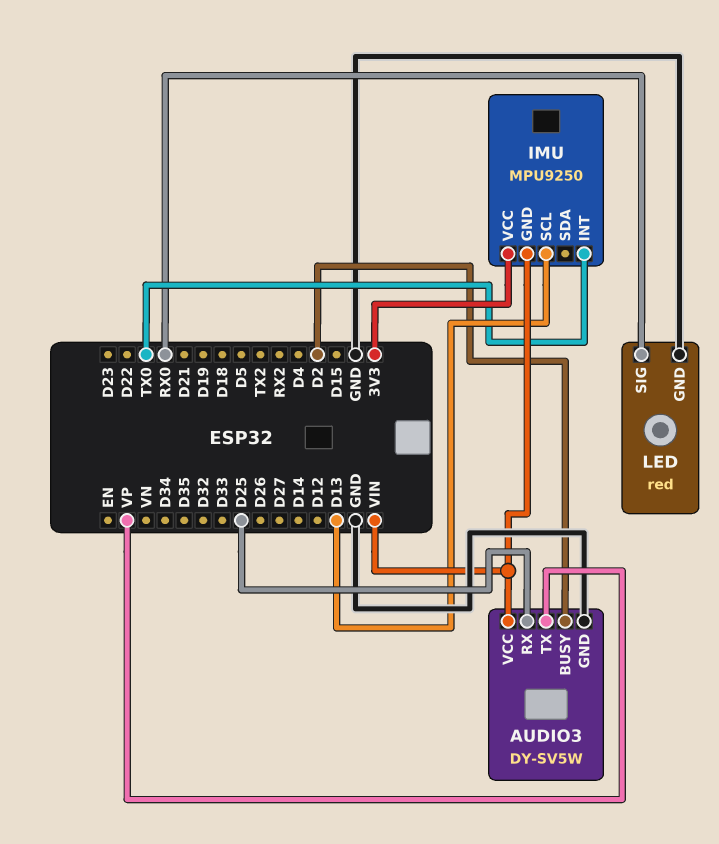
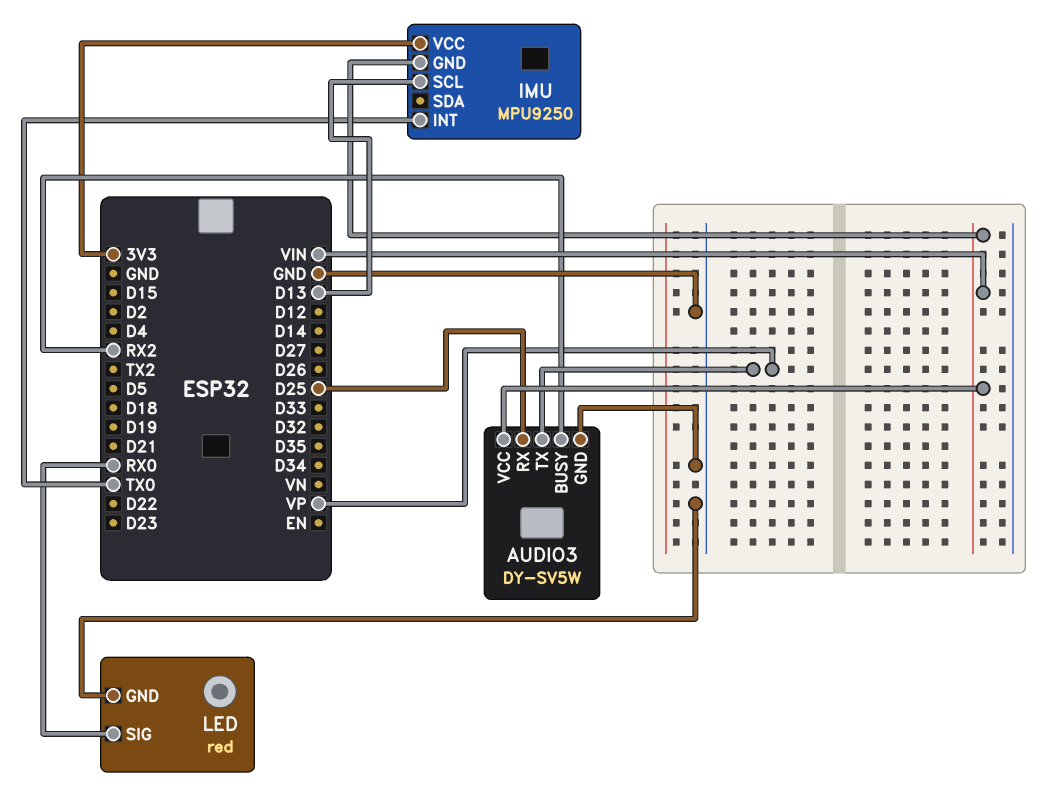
AUDIO3 pin BUSY: D2 -> RX2

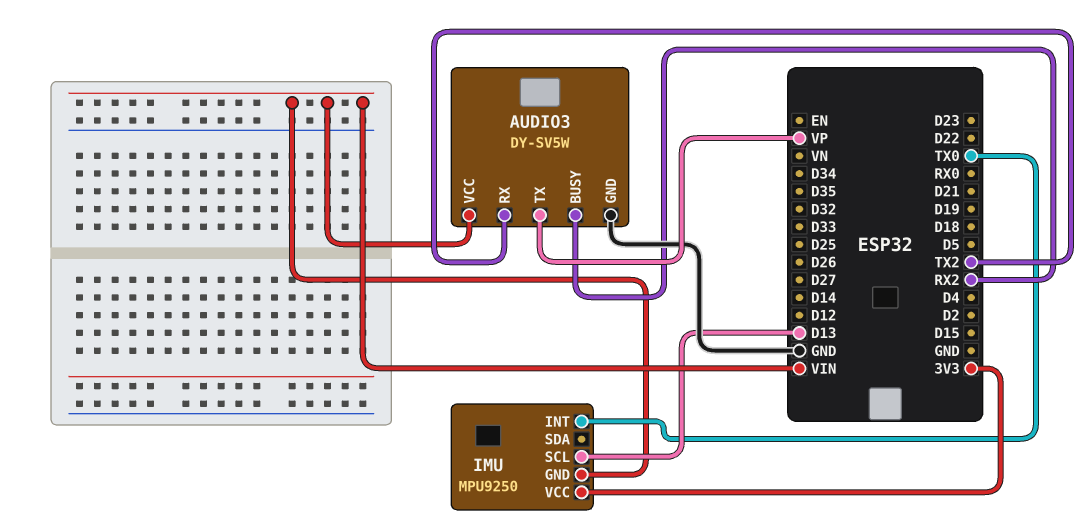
AUDIO3 pin RX: D25 -> TX2
LED: red -> none
LED pin GND: GND -> none
LED pin SIG: RX0 -> none

